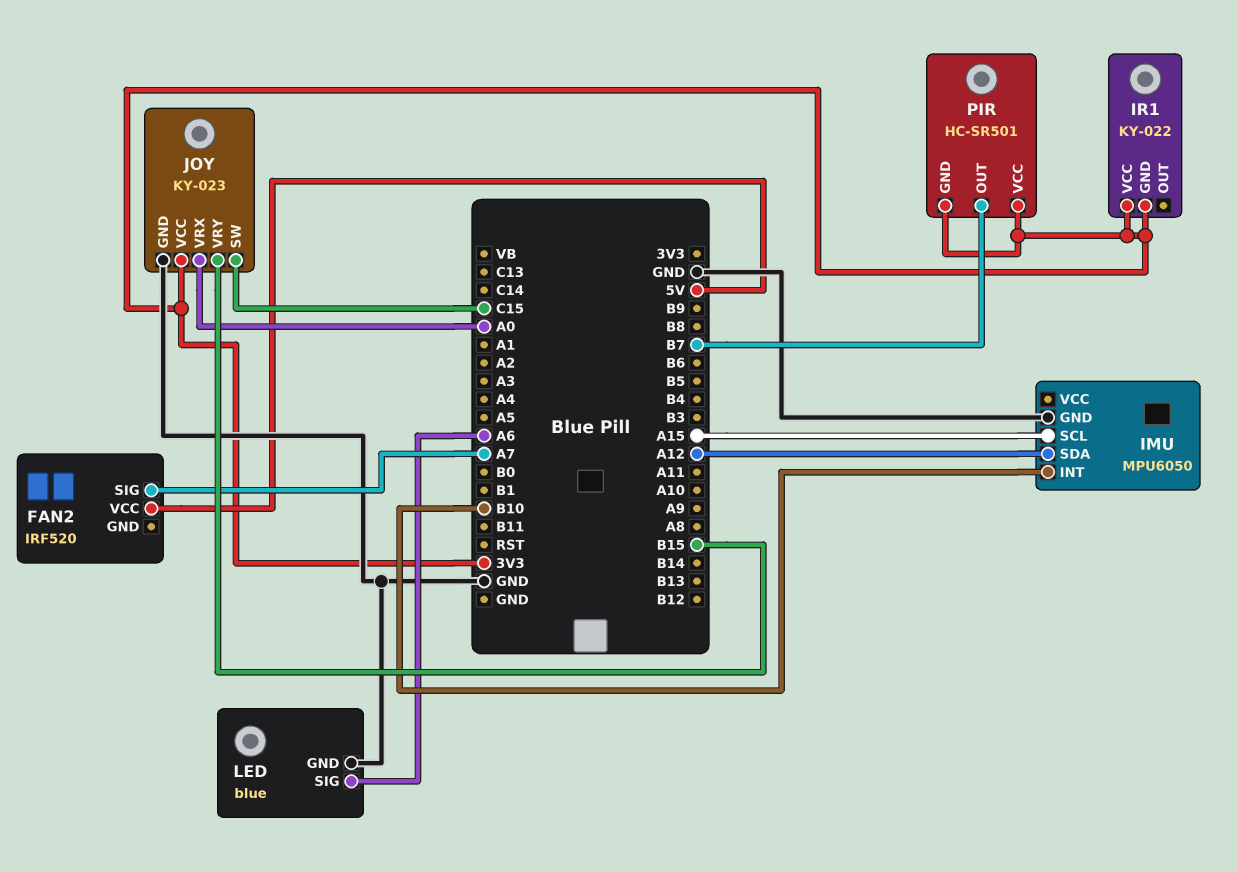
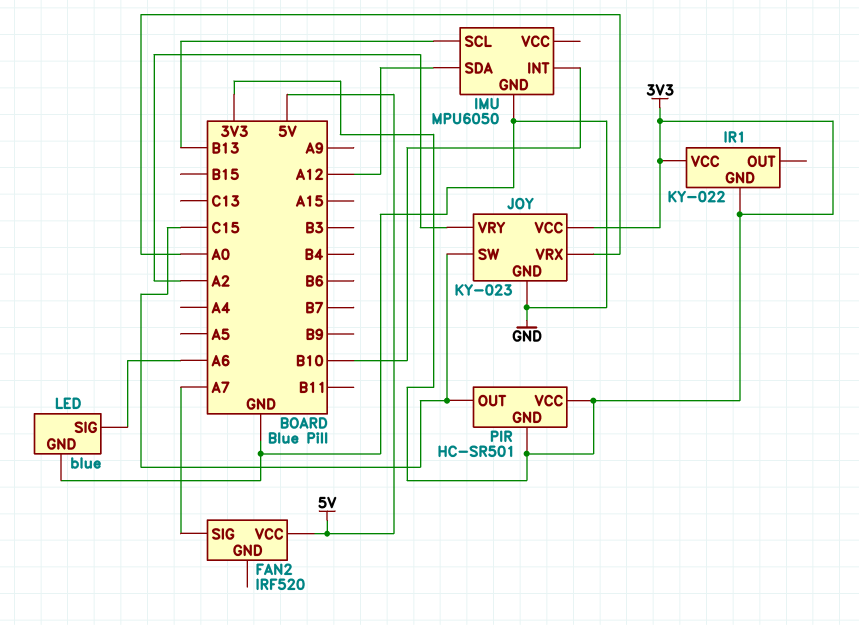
IMU pin SCL: A15 -> B13
JOY pin VRY: B15 -> A2
PIR pin OUT: B7 -> C15

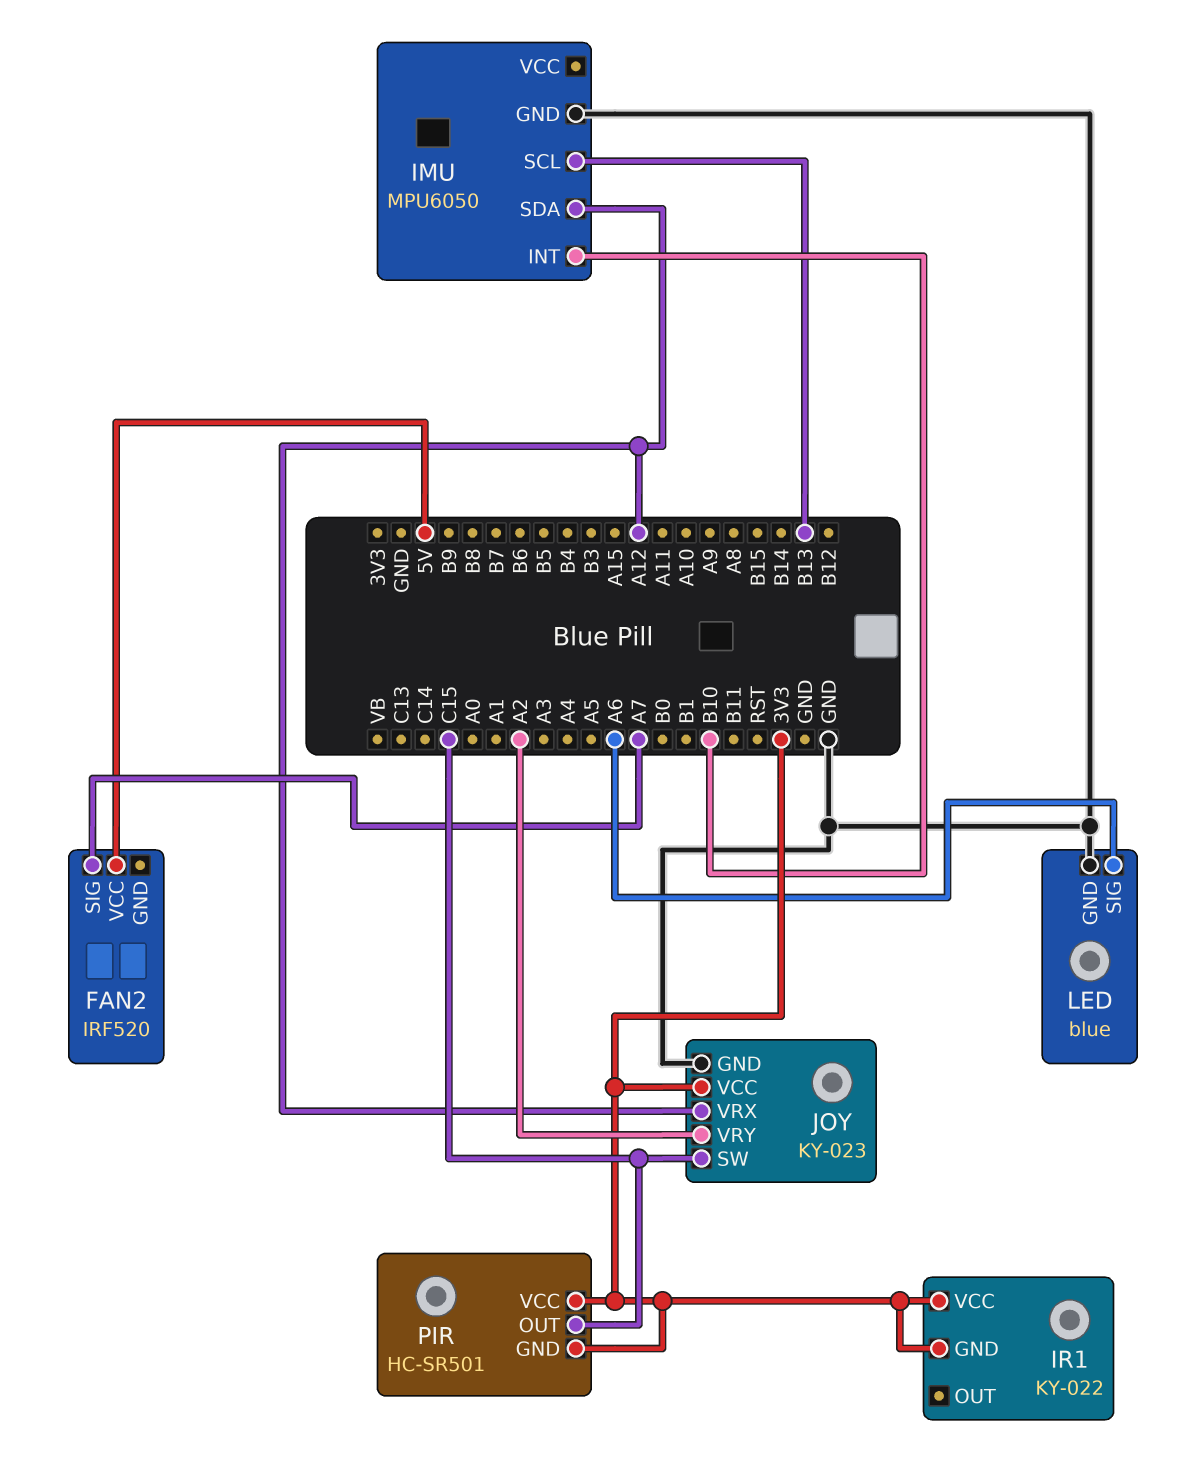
JOY pin VRX: A0 -> A12

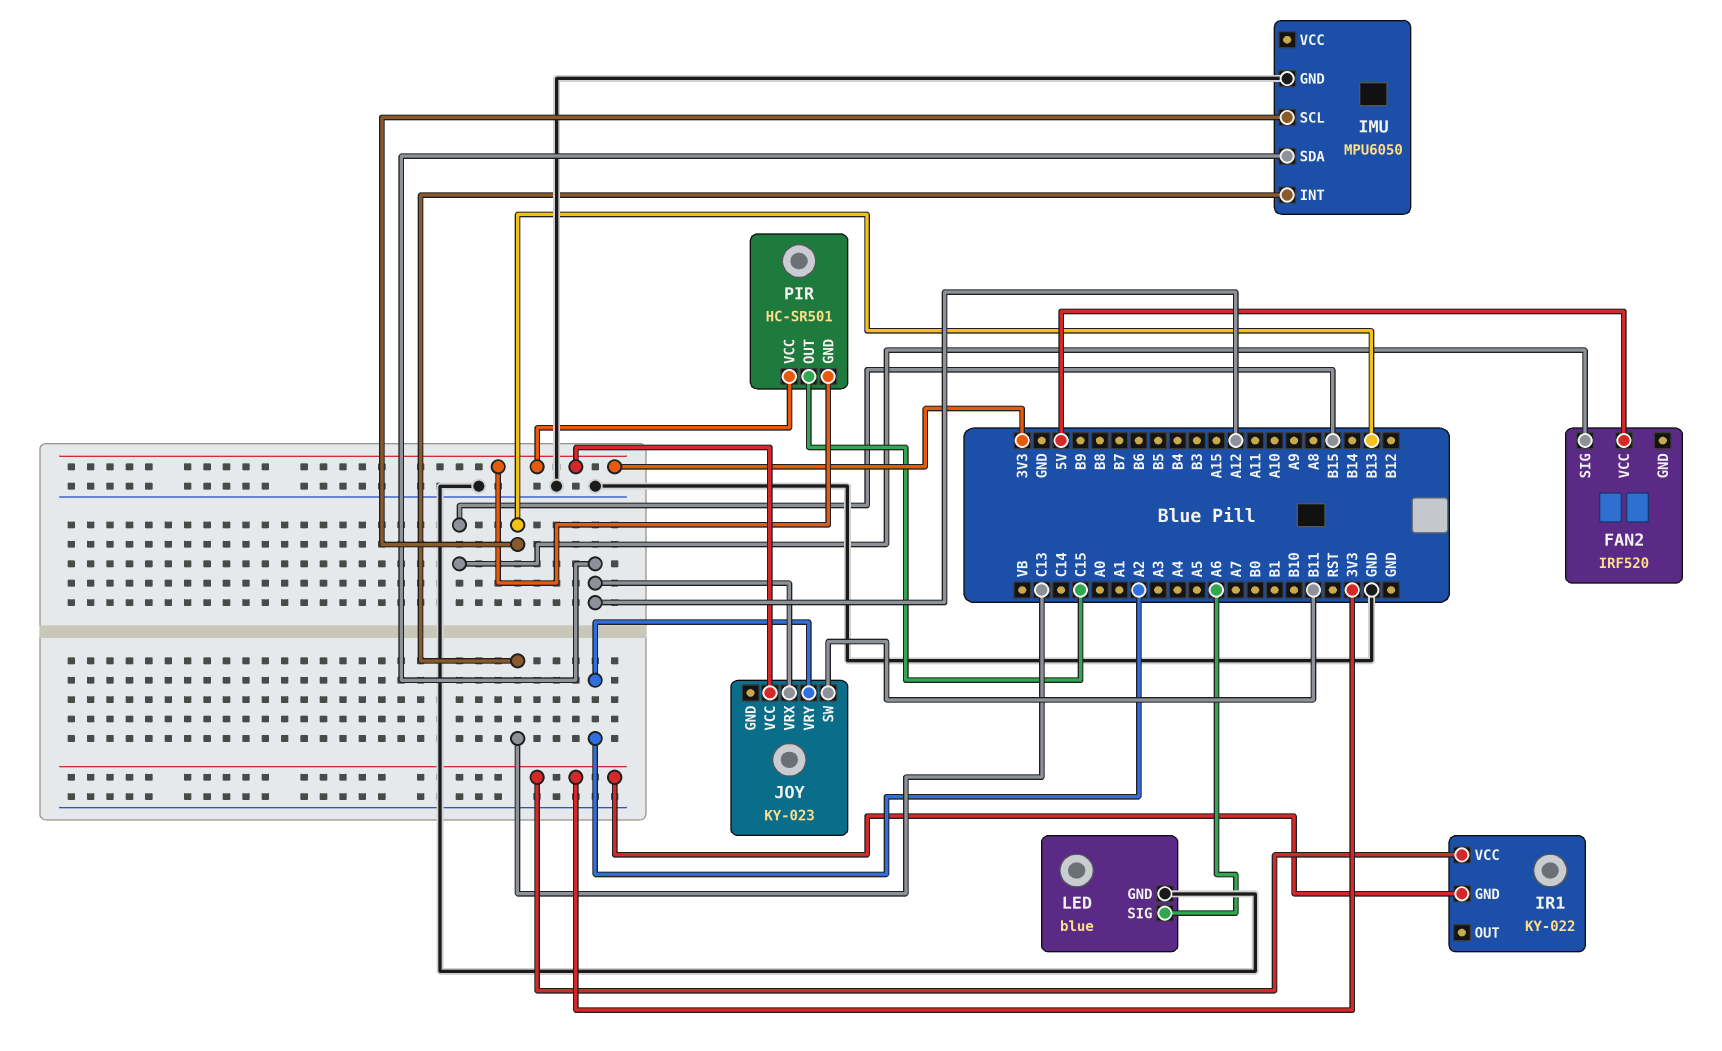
FAN2 pin SIG: A7 -> B15
IMU pin INT: B10 -> C13
JOY pin GND: GND -> none
JOY pin SW: C15 -> B11

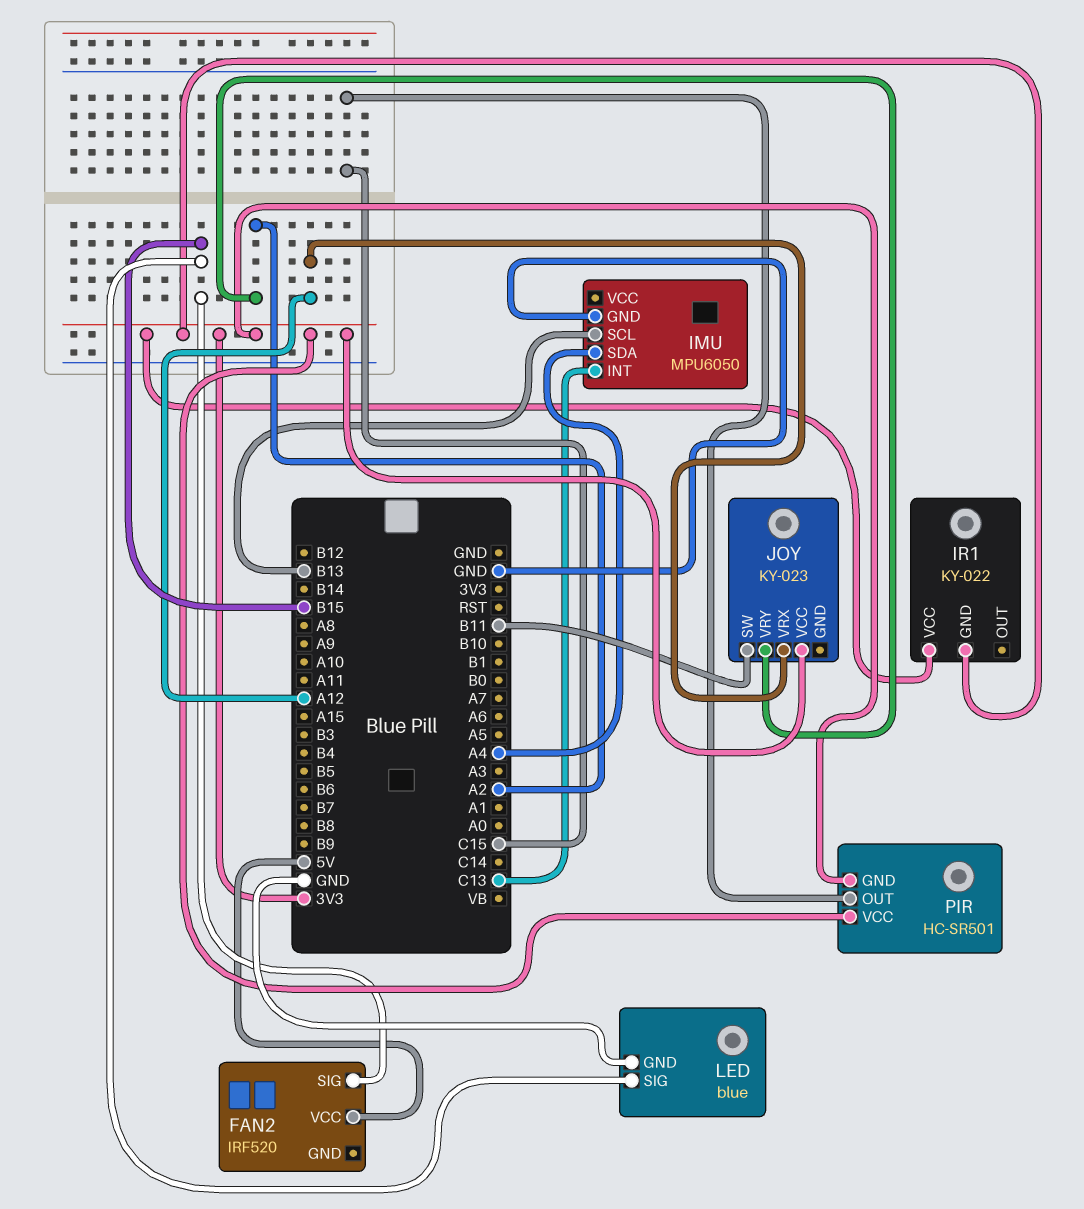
IMU pin SDA: A12 -> A4
LED pin SIG: A6 -> B15

